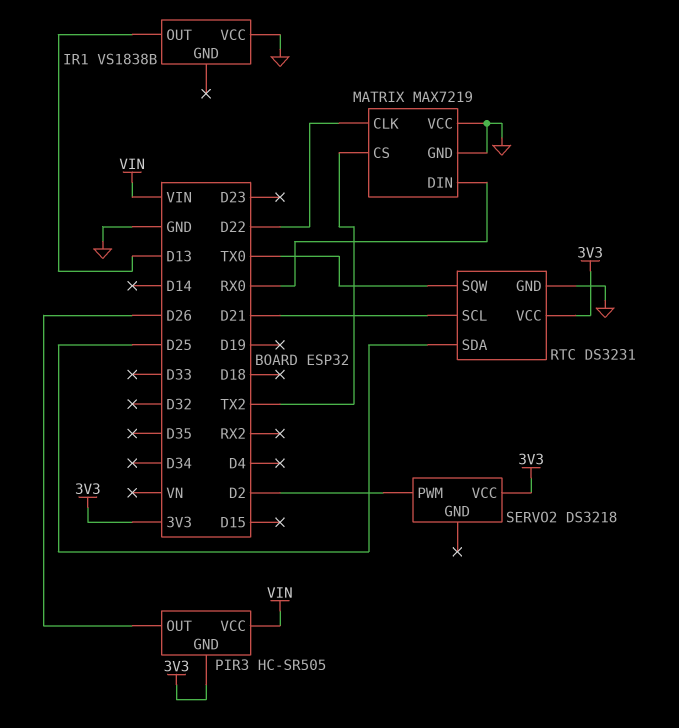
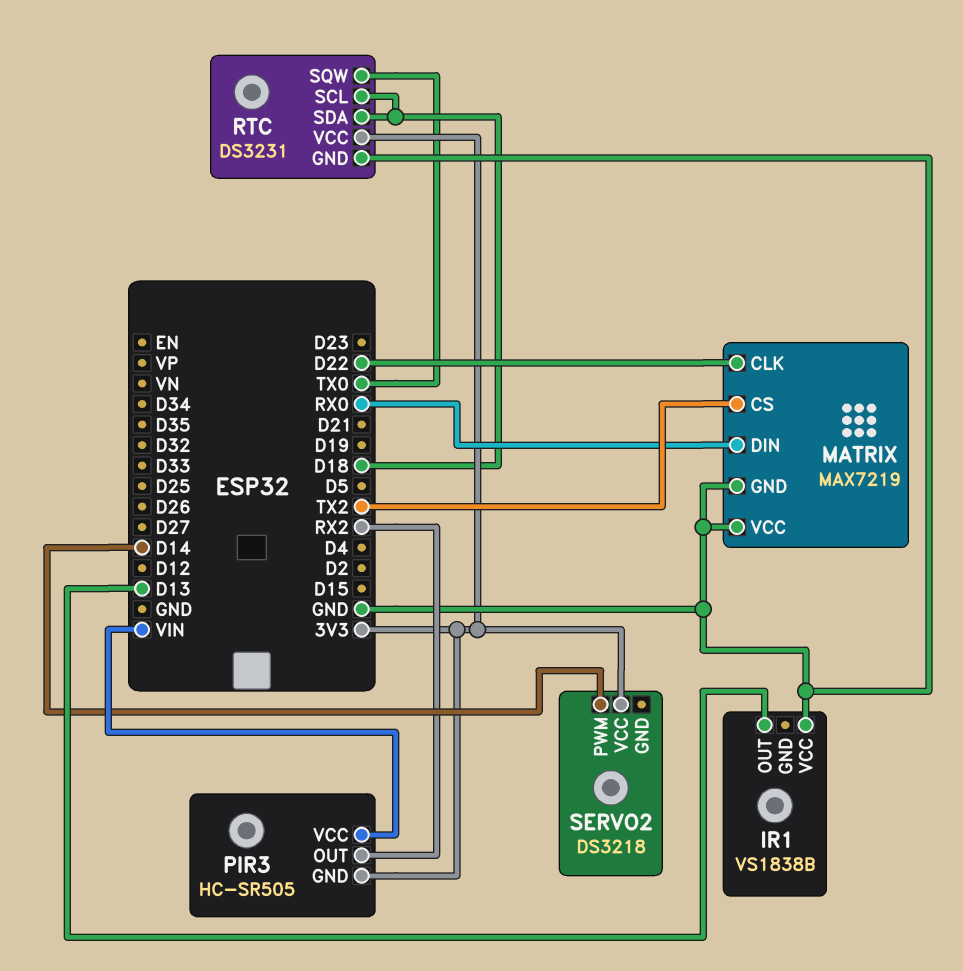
PIR3 pin OUT: D26 -> RX2
RTC pin SCL: D21 -> D18
RTC pin SDA: D25 -> D18
SERVO2 pin PWM: D2 -> D14

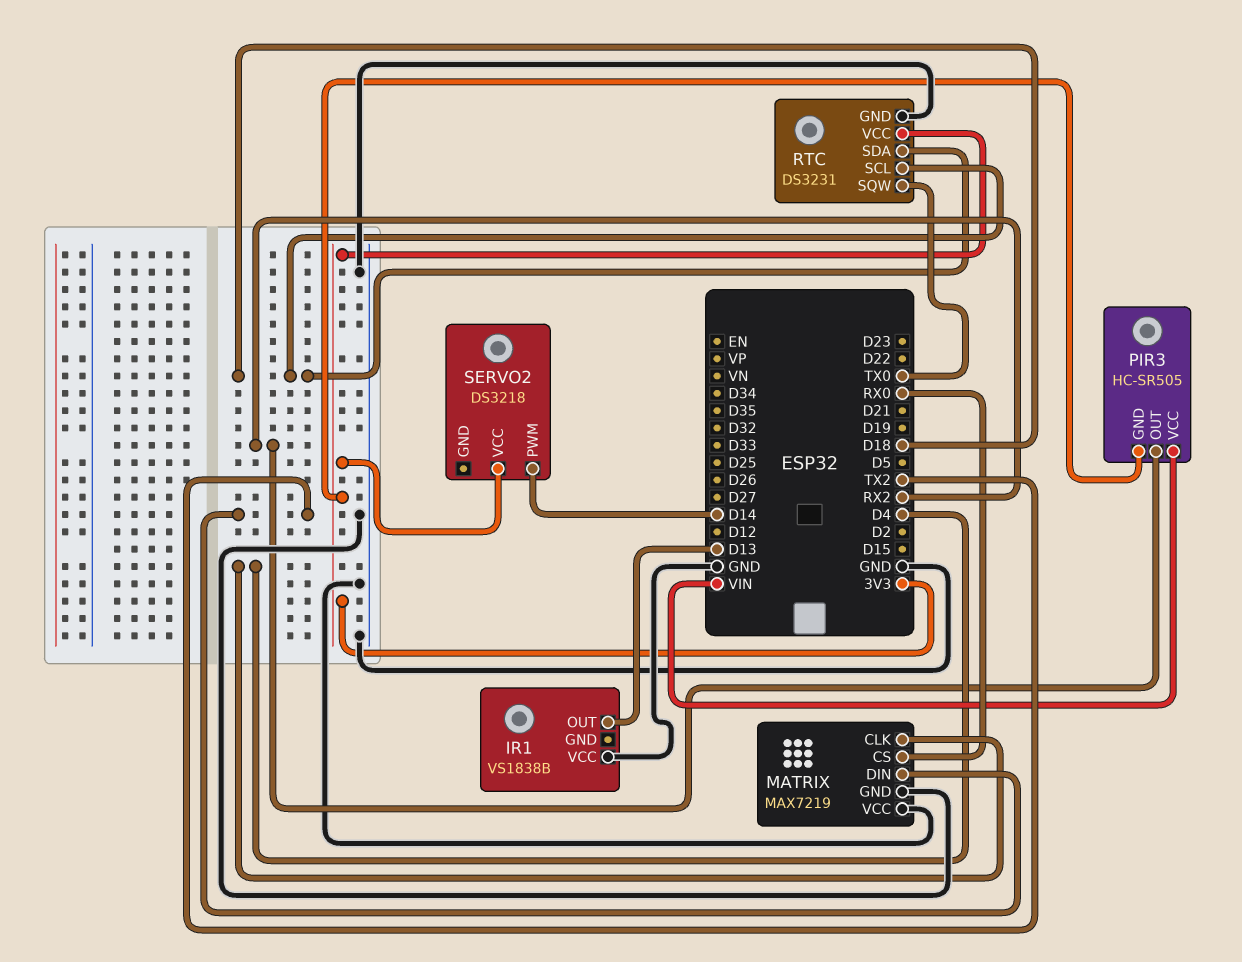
MATRIX pin CLK: D22 -> D4
MATRIX pin CS: TX2 -> RX0
MATRIX pin DIN: RX0 -> TX2

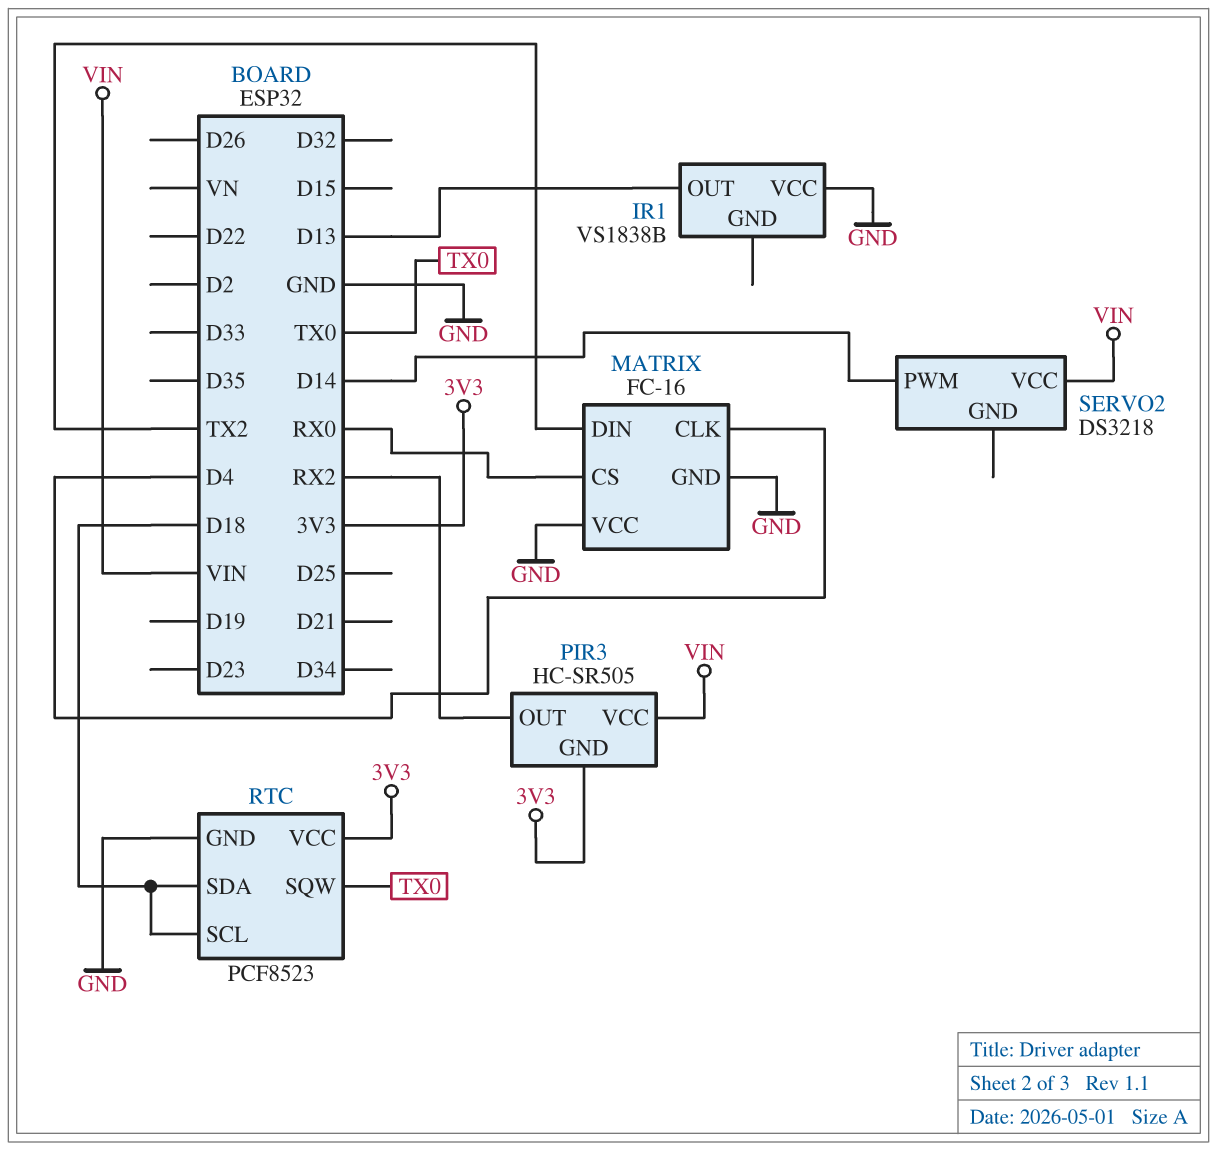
MATRIX: MAX7219 -> FC-16
RTC: DS3231 -> PCF8523
SERVO2 pin VCC: 3V3 -> VIN

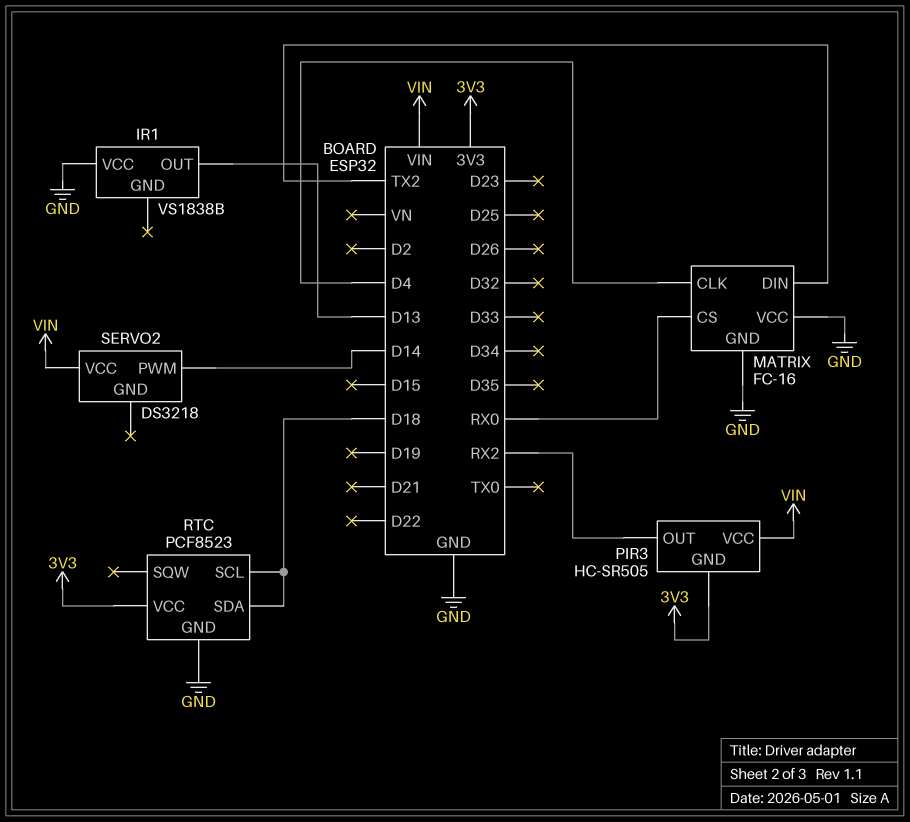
RTC pin SQW: TX0 -> none

